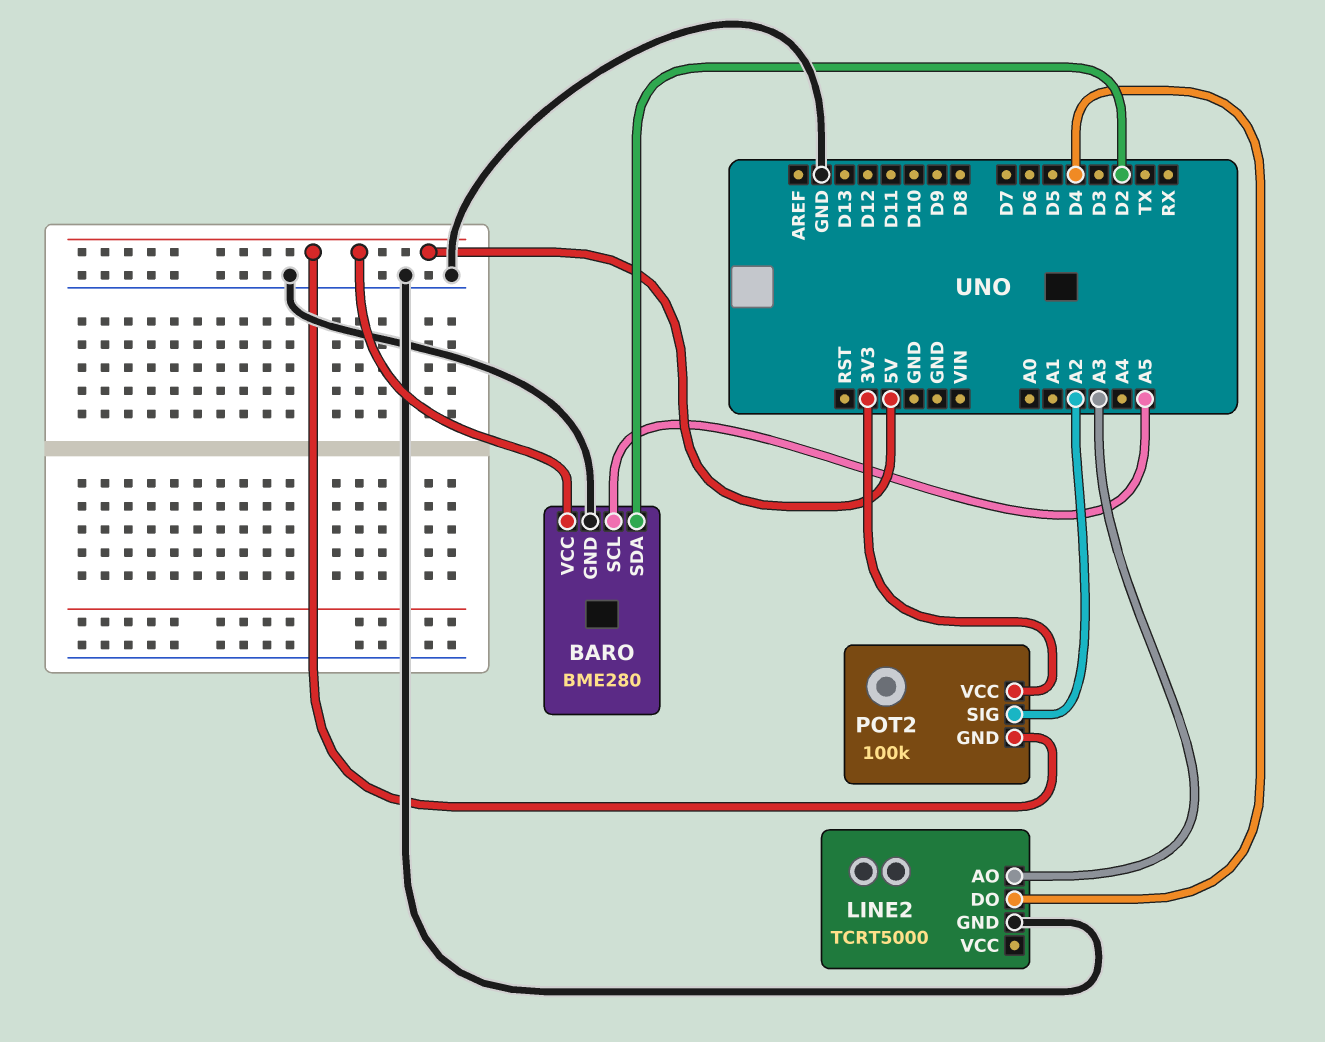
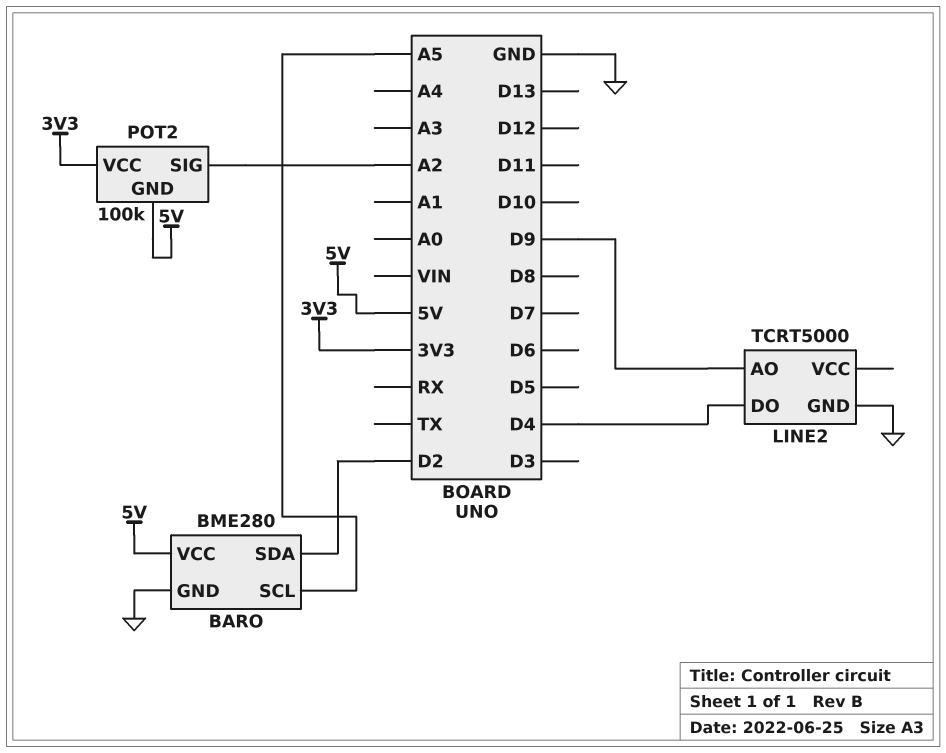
LINE2 pin AO: A3 -> D9

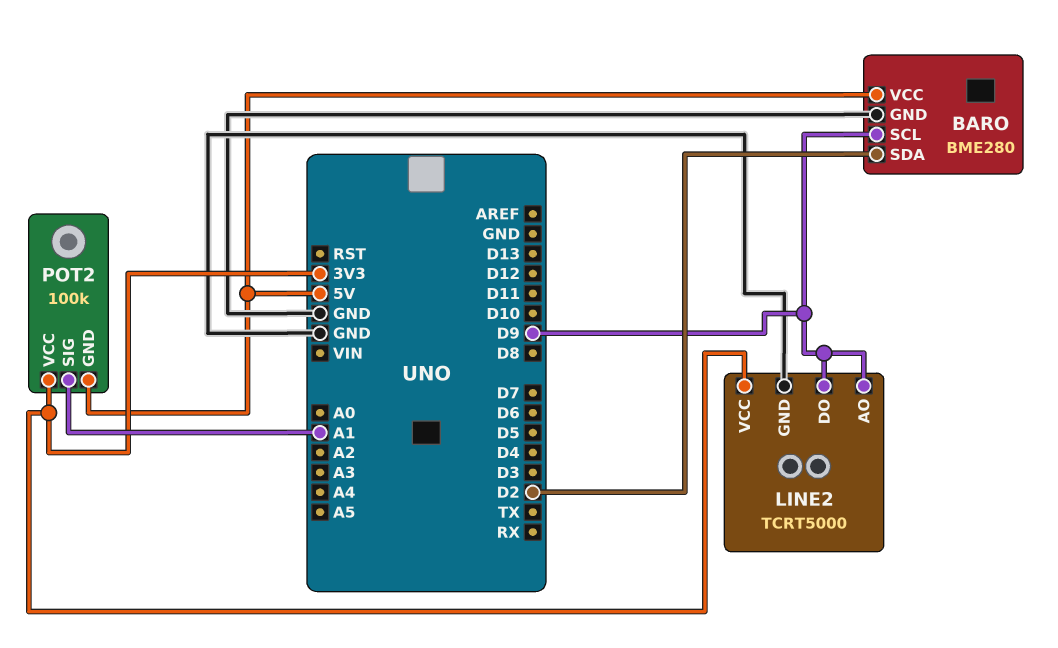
BARO pin SCL: A5 -> D9
LINE2 pin DO: D4 -> D9
LINE2 pin VCC: none -> 3V3
POT2 pin SIG: A2 -> A1

